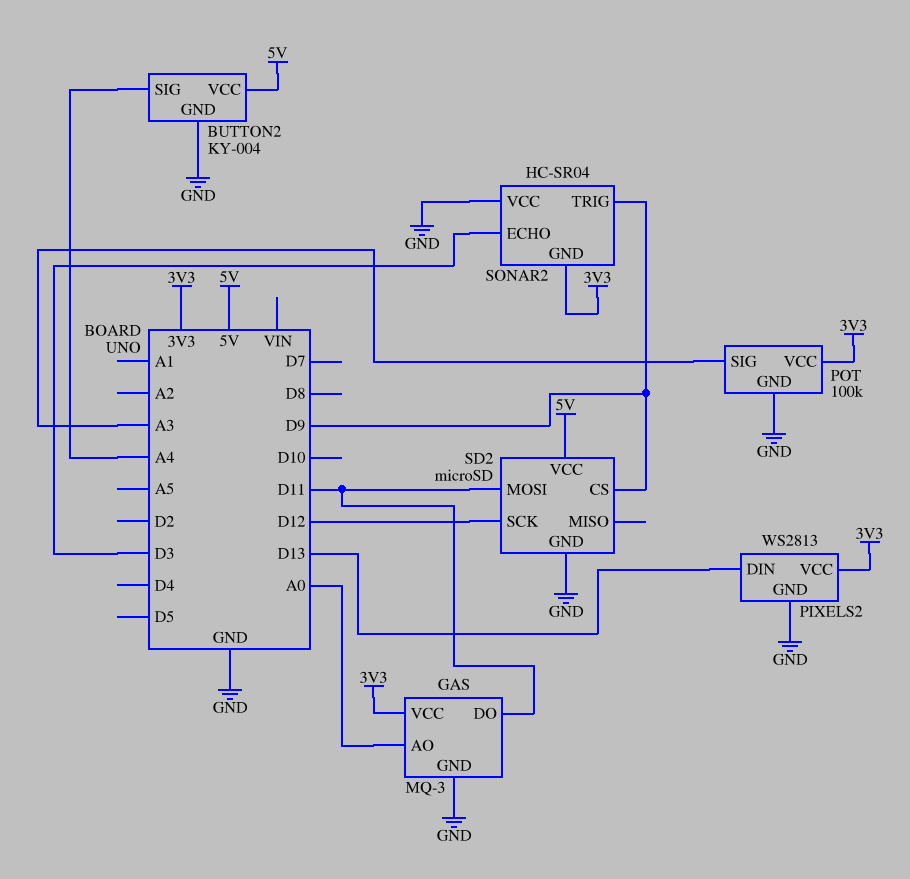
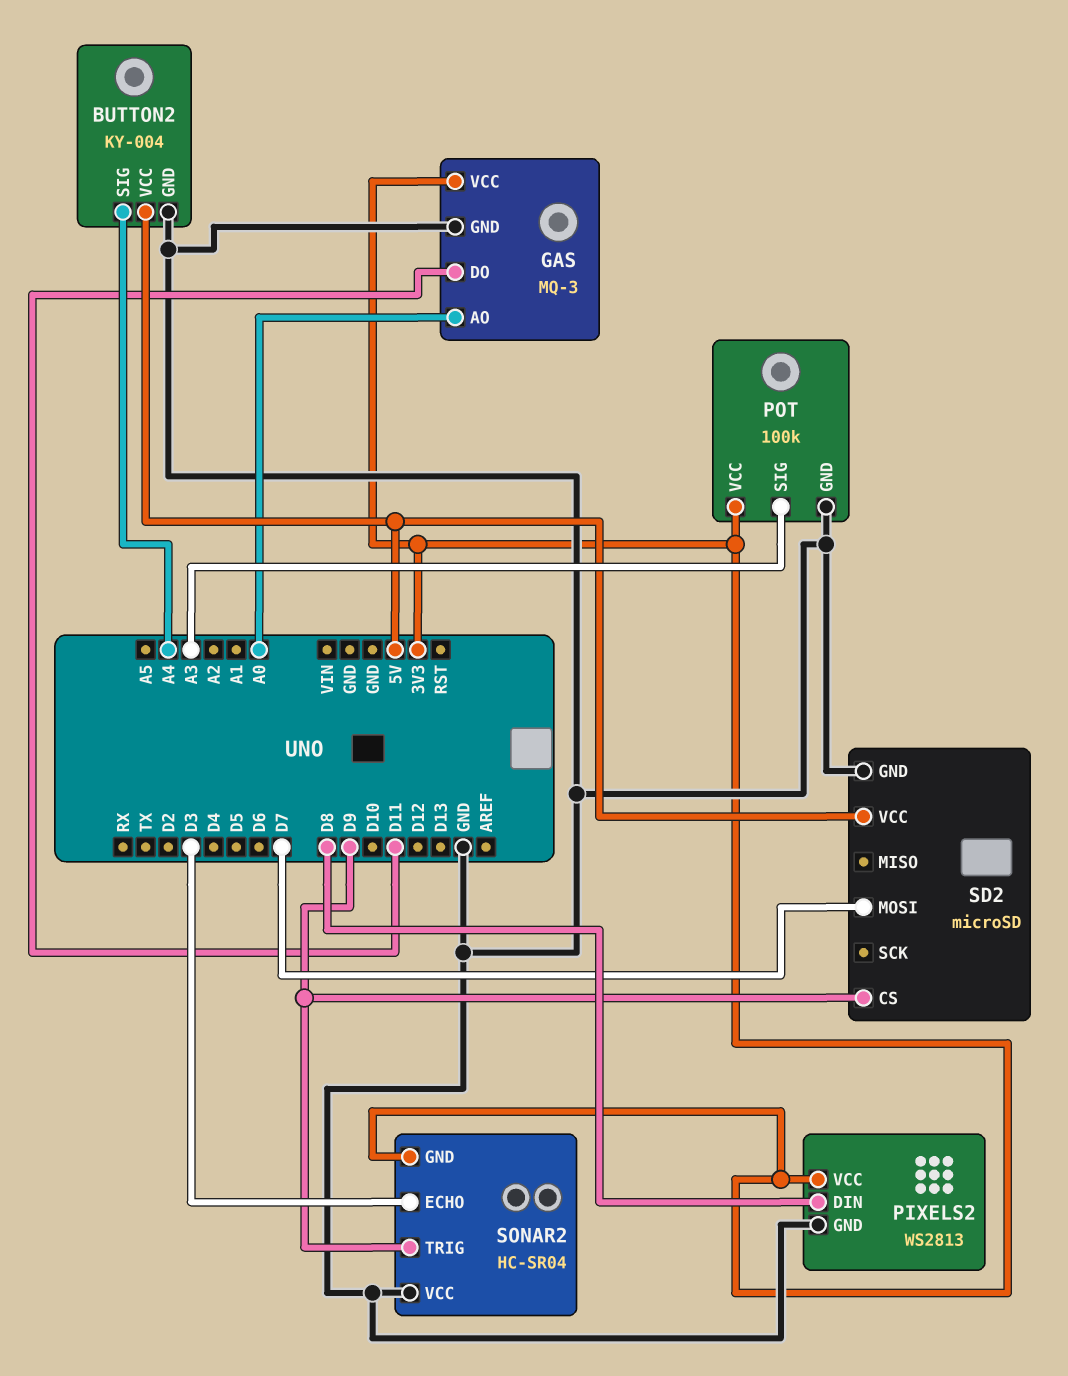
PIXELS2 pin DIN: D13 -> D8
SD2 pin MOSI: D11 -> D7
SD2 pin SCK: D12 -> none

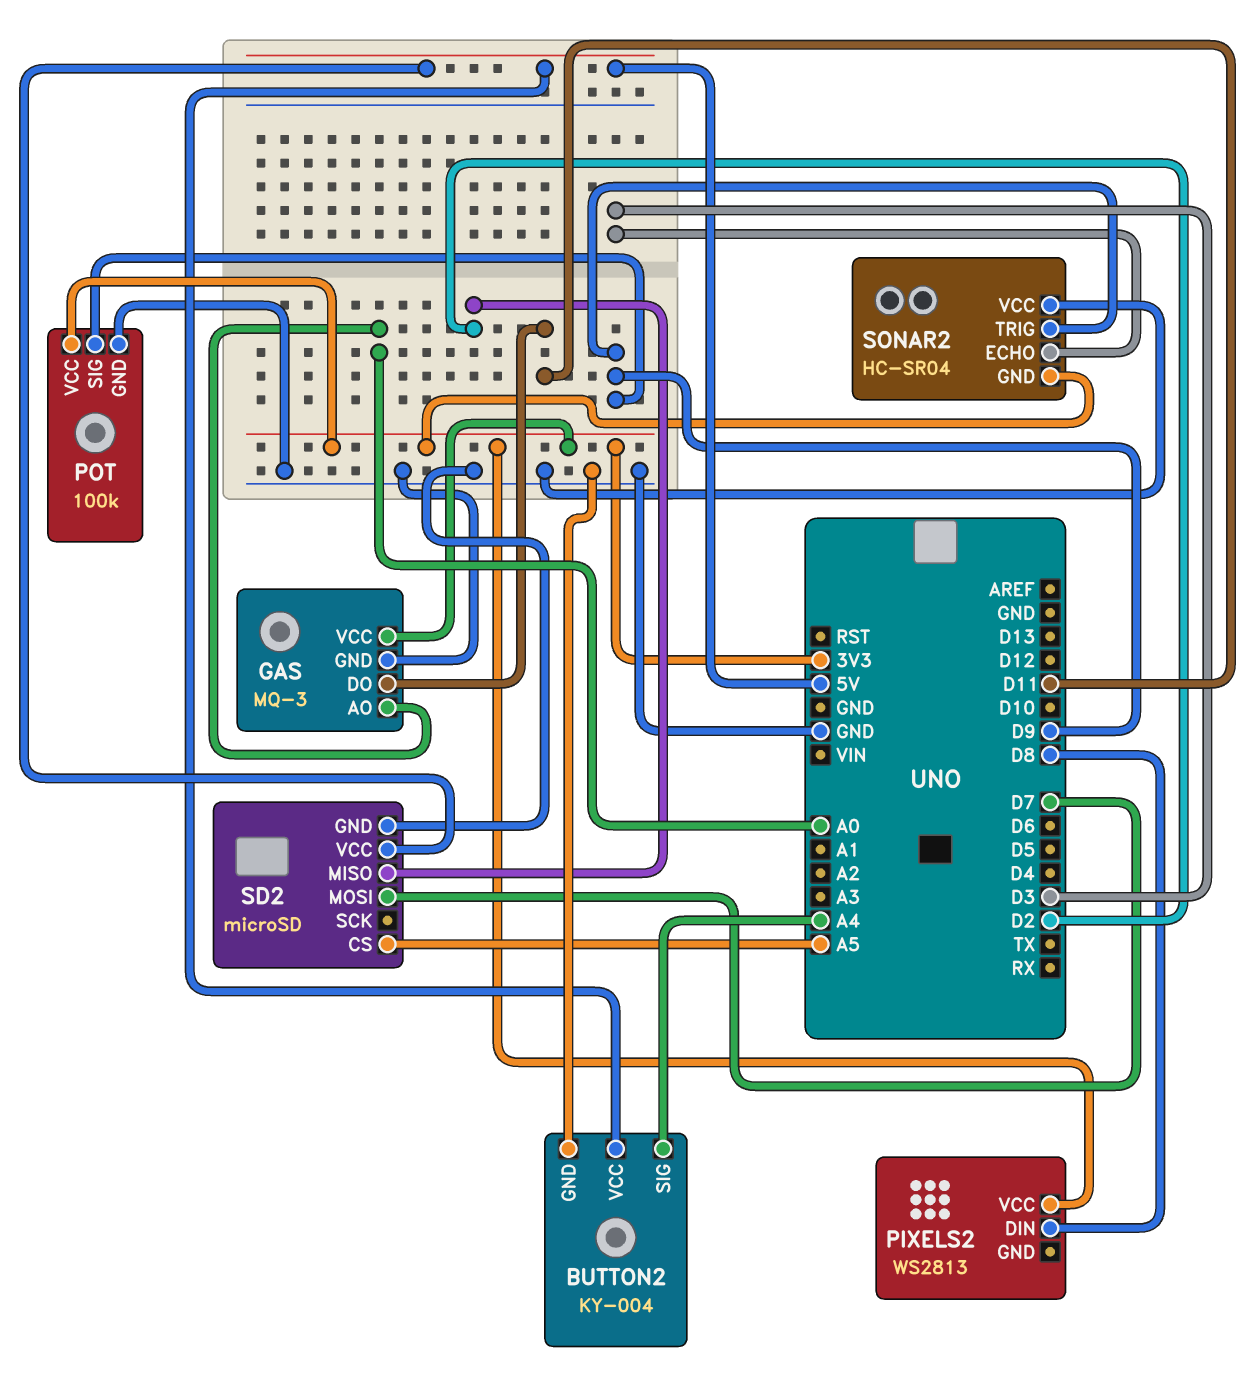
PIXELS2 pin GND: GND -> none
POT pin SIG: A3 -> D9
SD2 pin CS: D9 -> A5
SD2 pin MISO: none -> D2

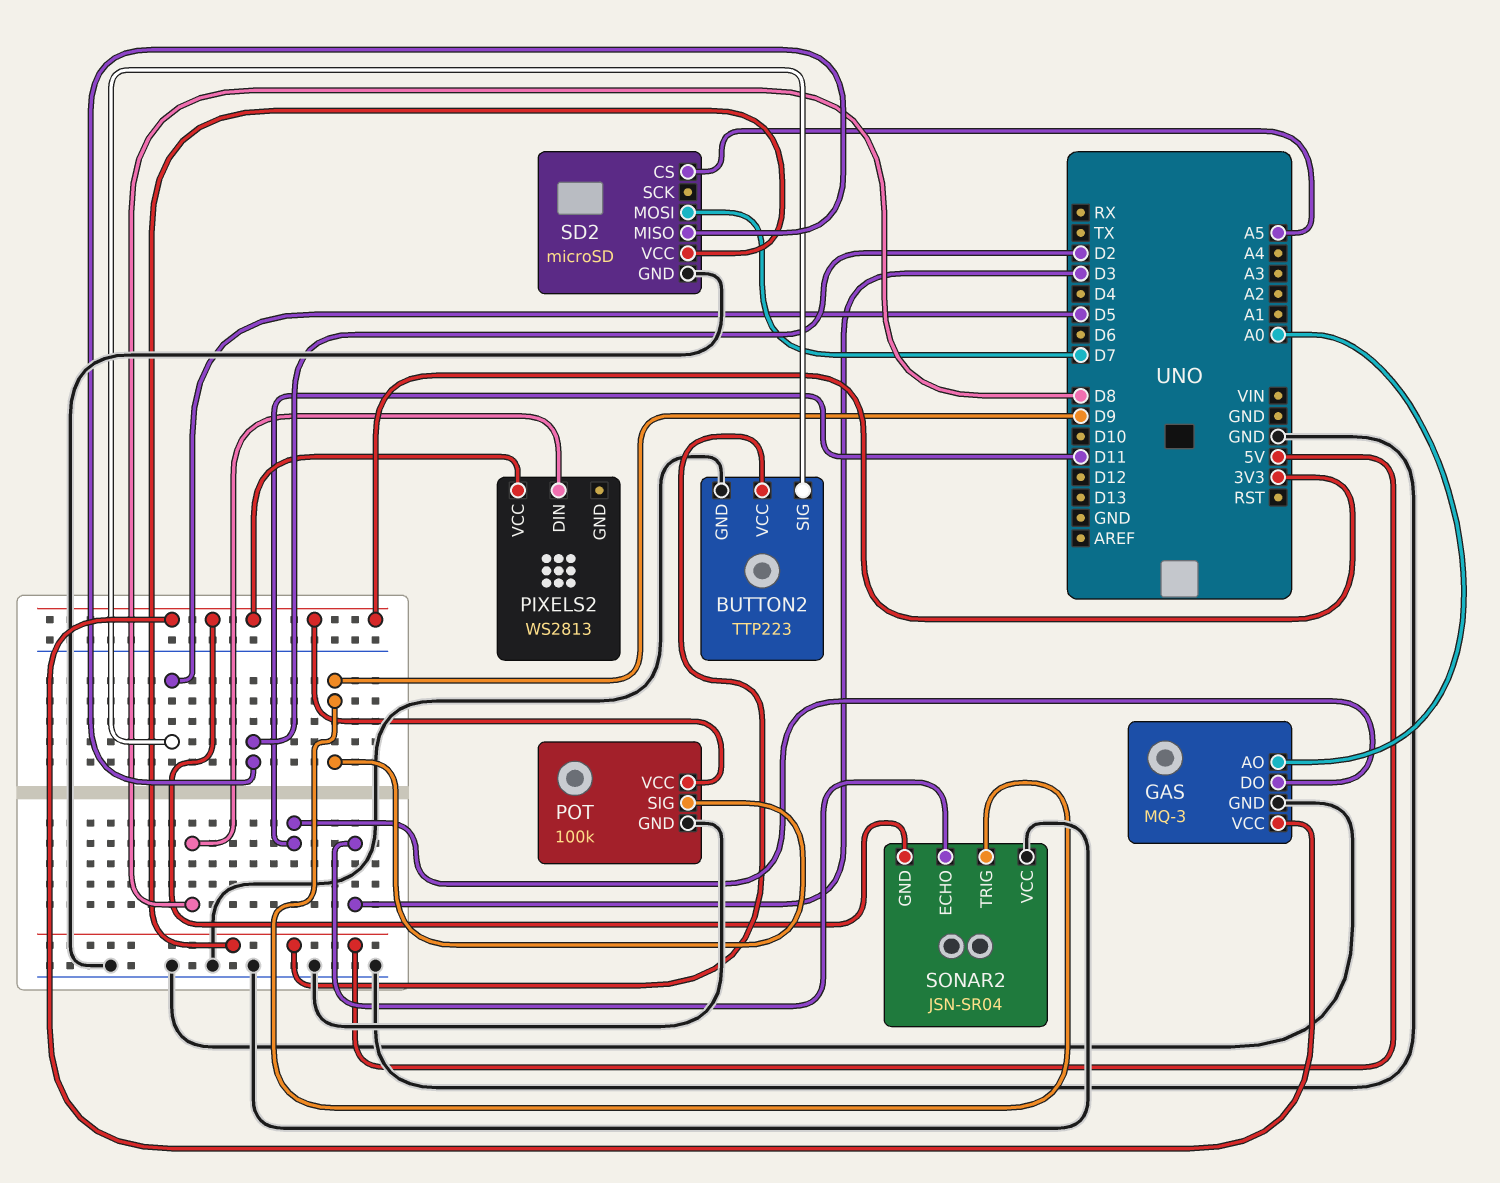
BUTTON2: KY-004 -> TTP223
BUTTON2 pin SIG: A4 -> D5
SONAR2: HC-SR04 -> JSN-SR04

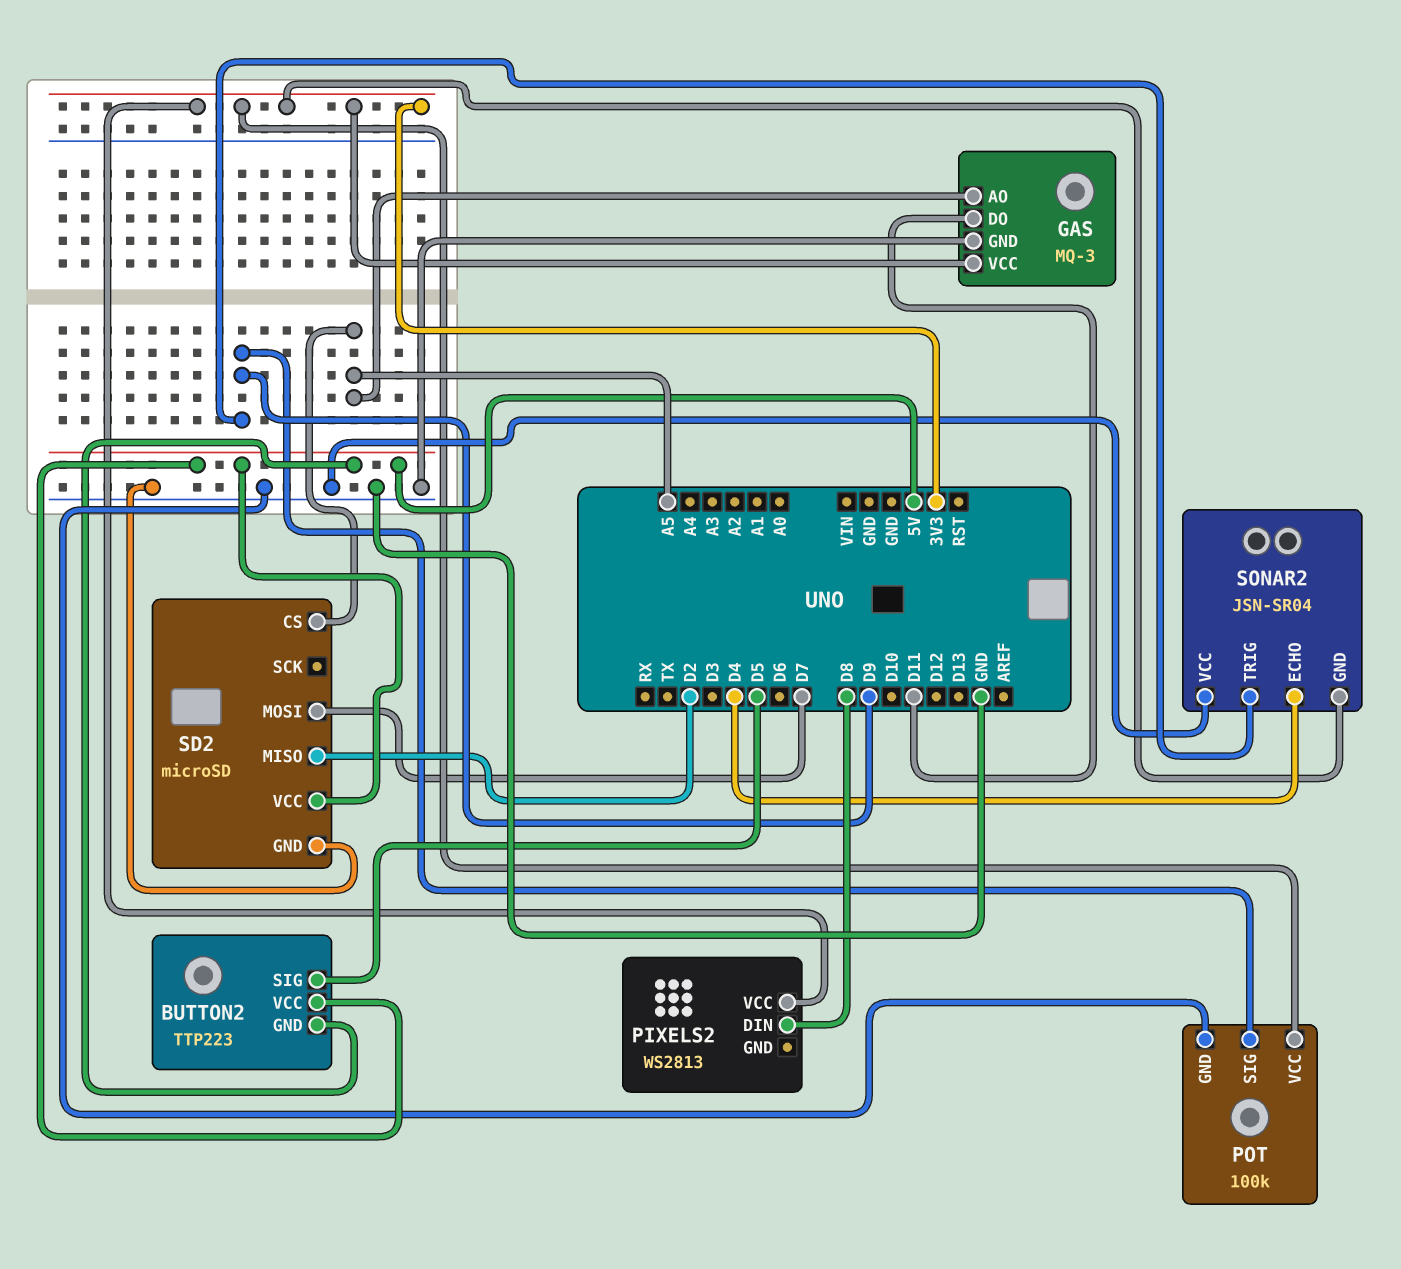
BUTTON2 pin GND: GND -> 5V
GAS pin AO: A0 -> A5
SONAR2 pin ECHO: D3 -> D4

